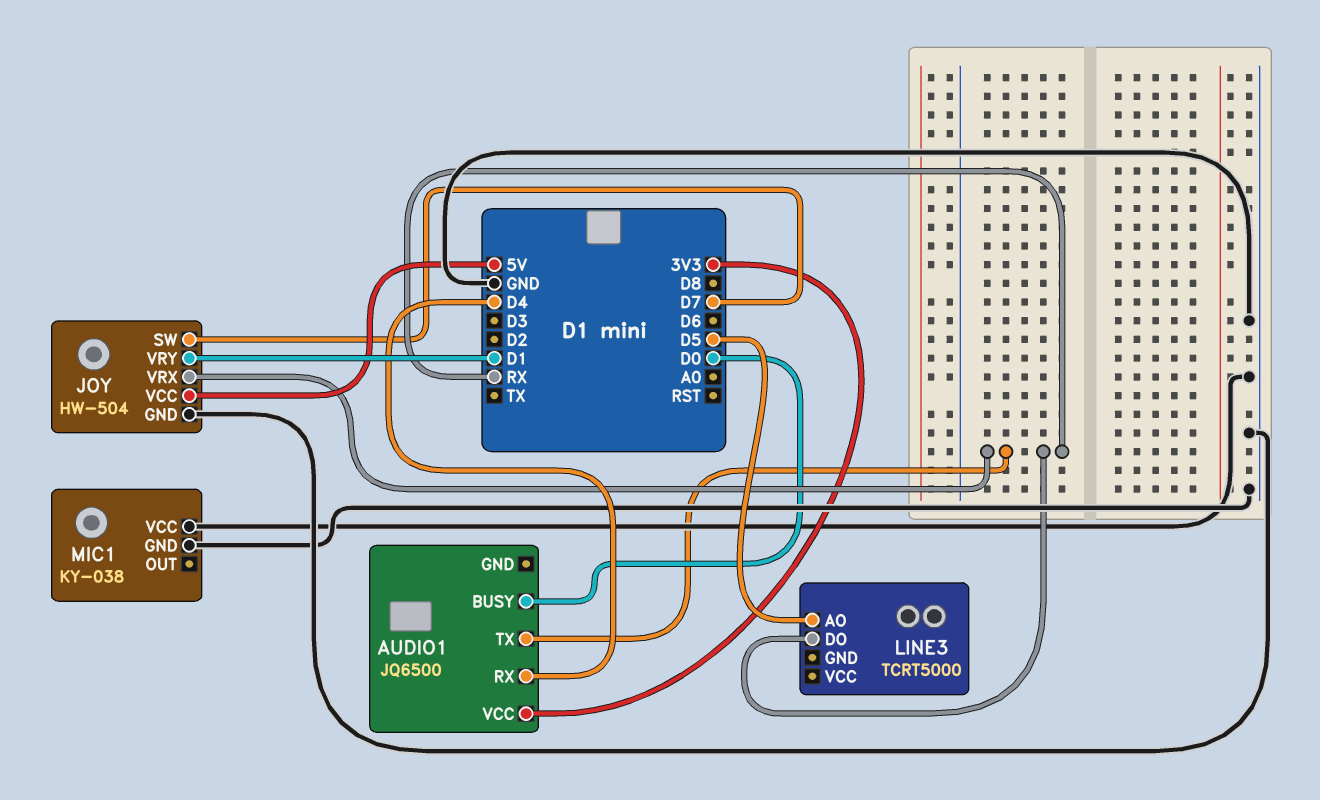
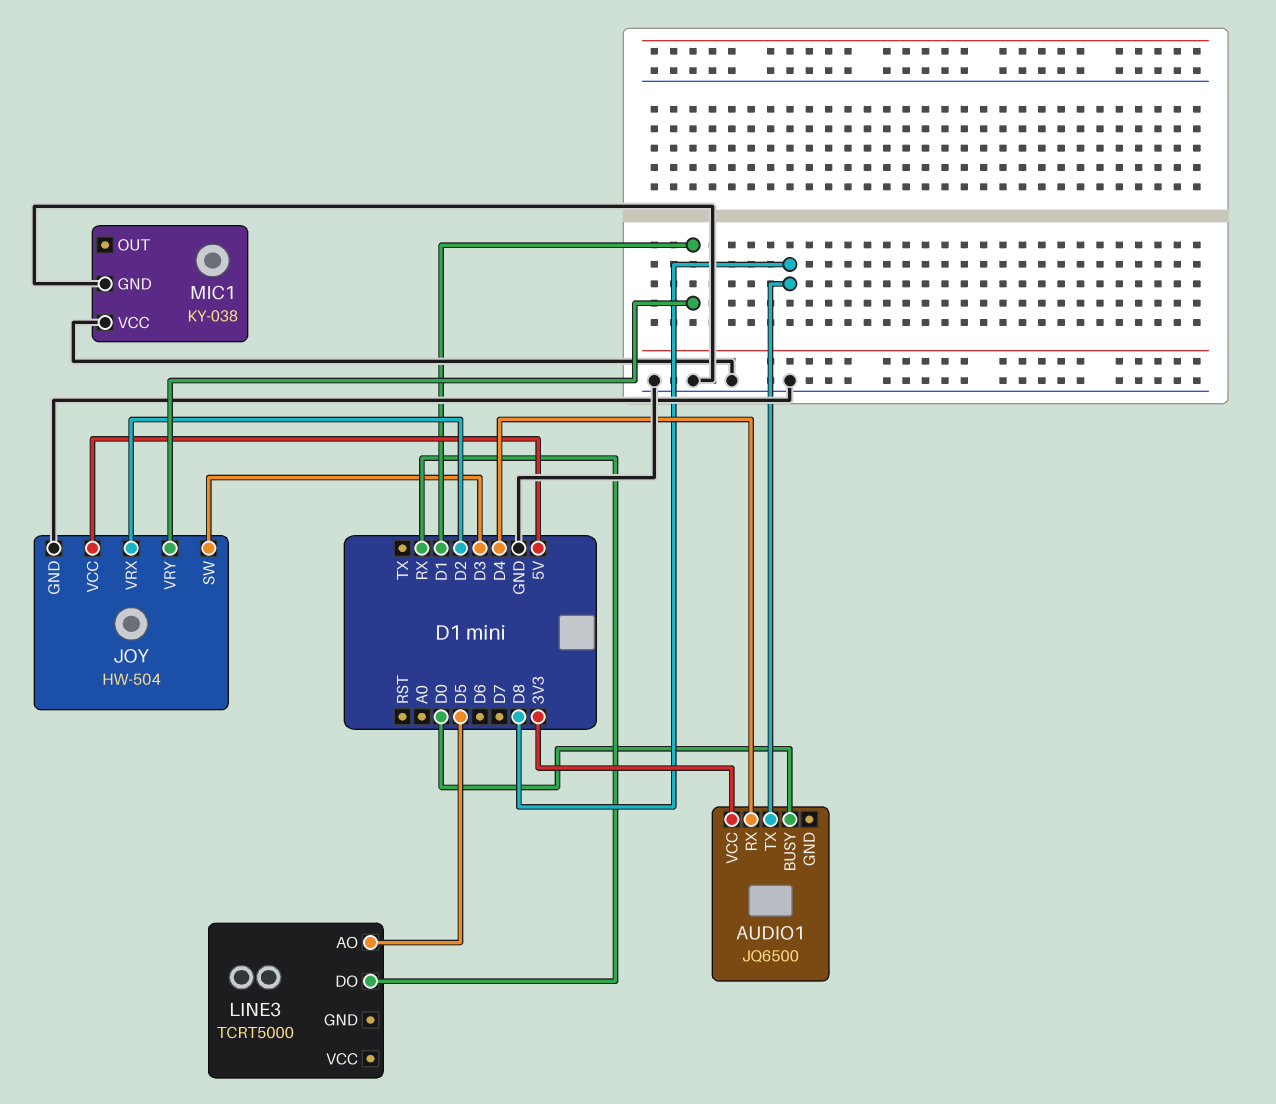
AUDIO1 pin TX: RX -> D8
JOY pin SW: D7 -> D3
JOY pin VRX: RX -> D2

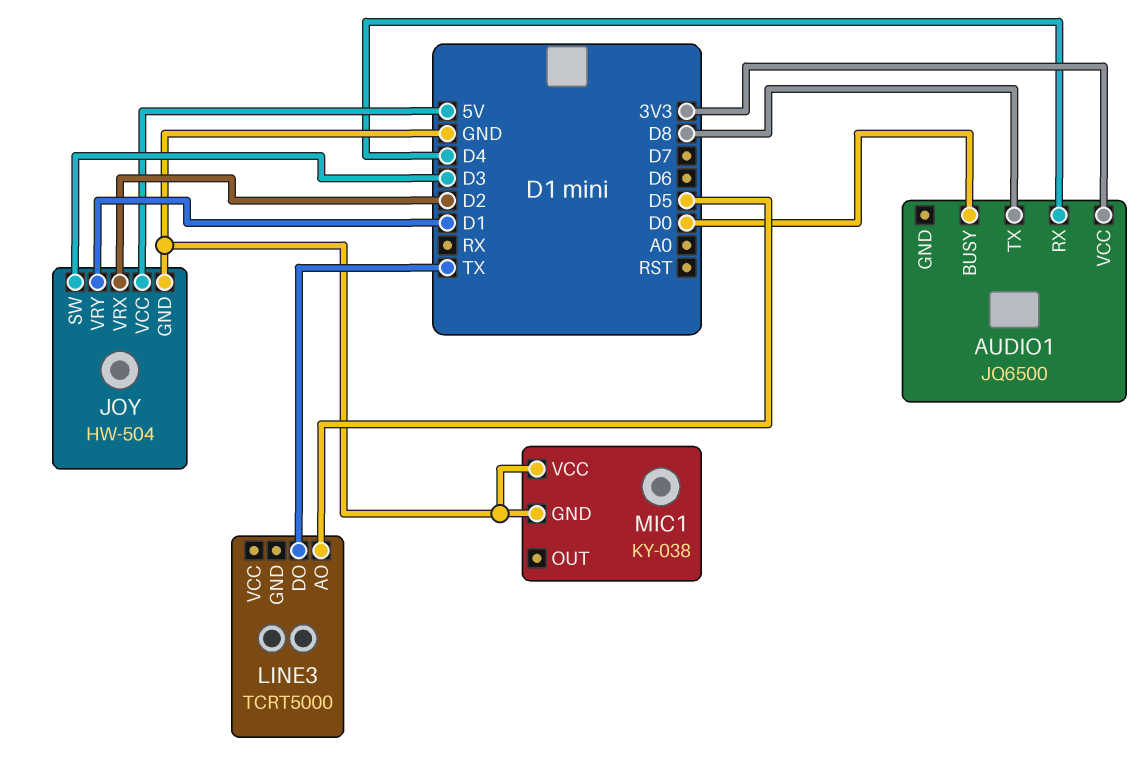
LINE3 pin DO: RX -> TX

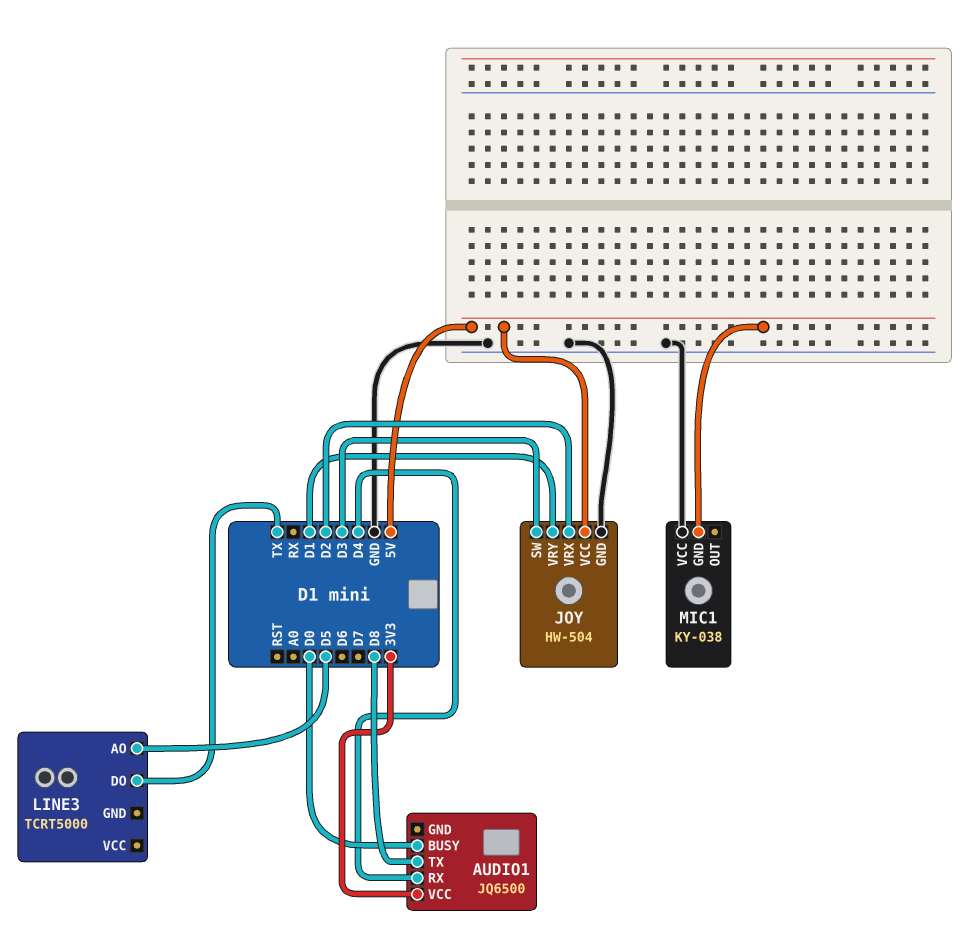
MIC1 pin GND: GND -> 5V

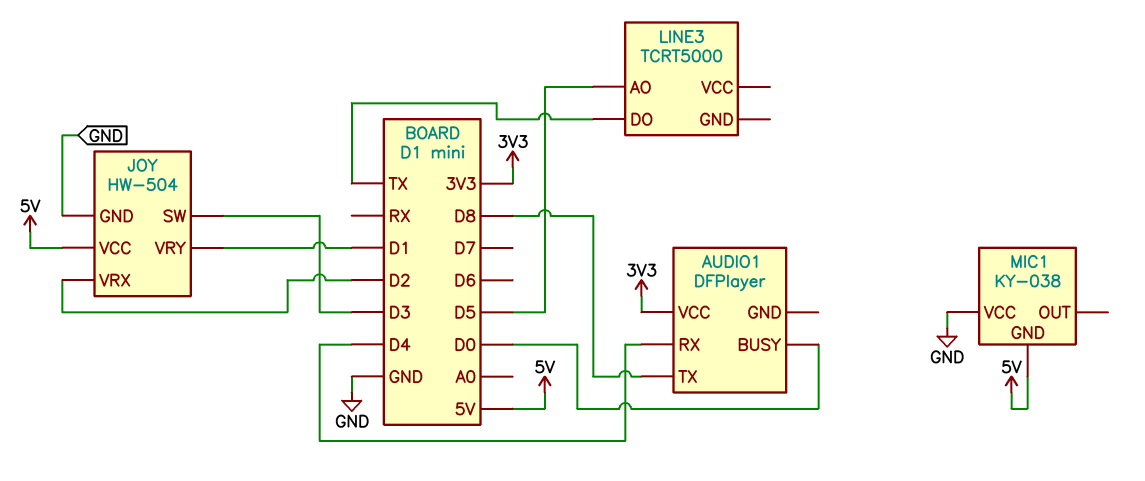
AUDIO1: JQ6500 -> DFPlayer

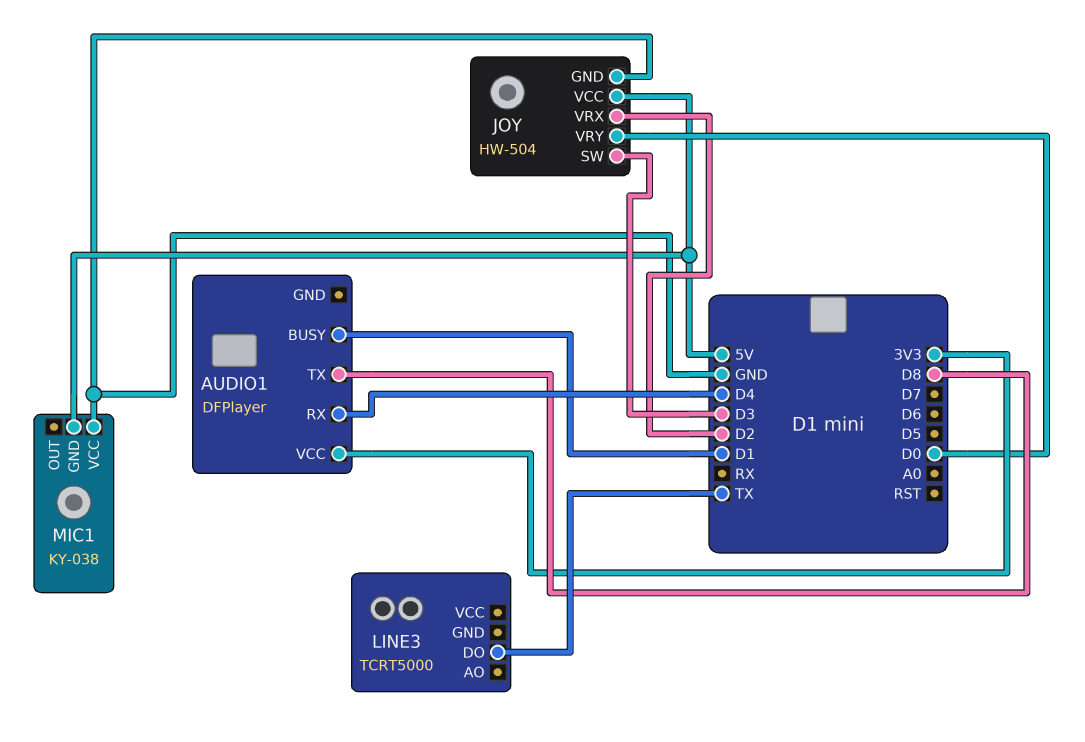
AUDIO1 pin BUSY: D0 -> D1
JOY pin VRY: D1 -> D0
LINE3 pin AO: D5 -> none

